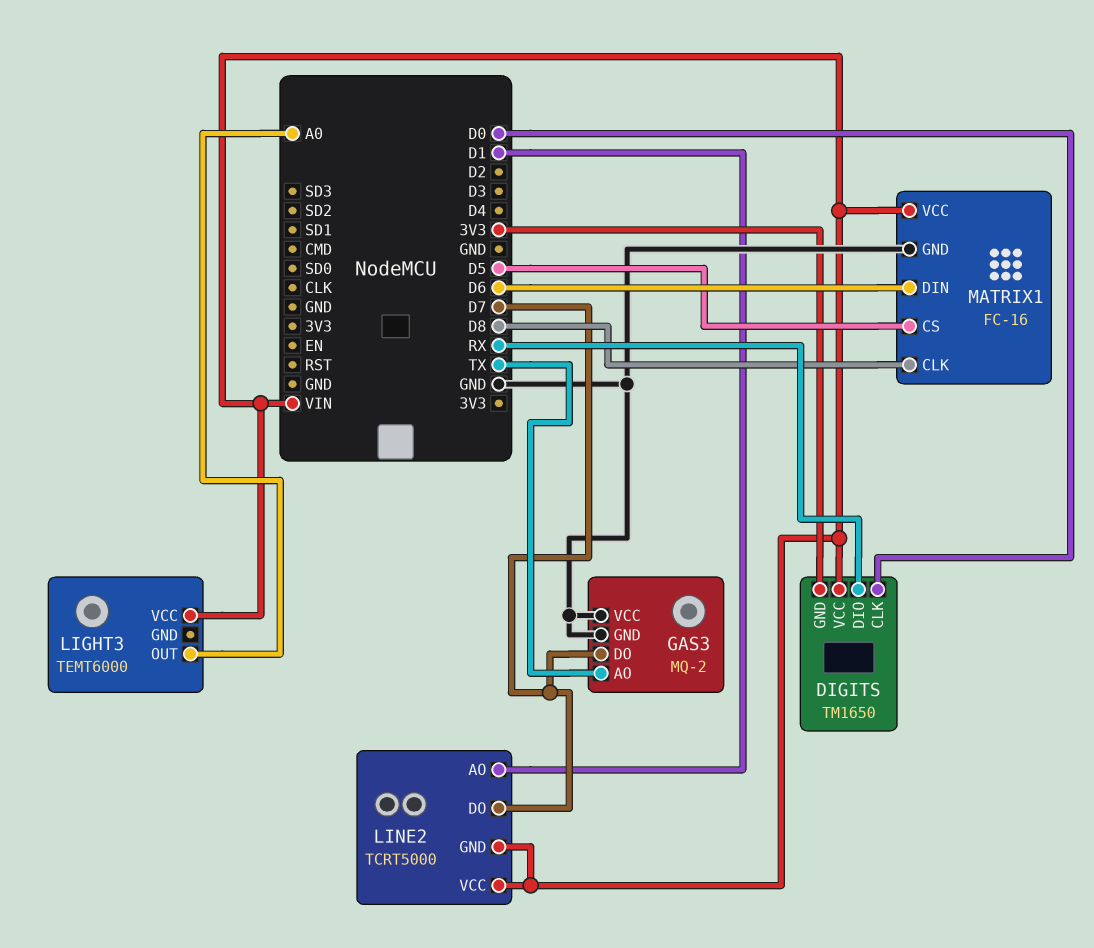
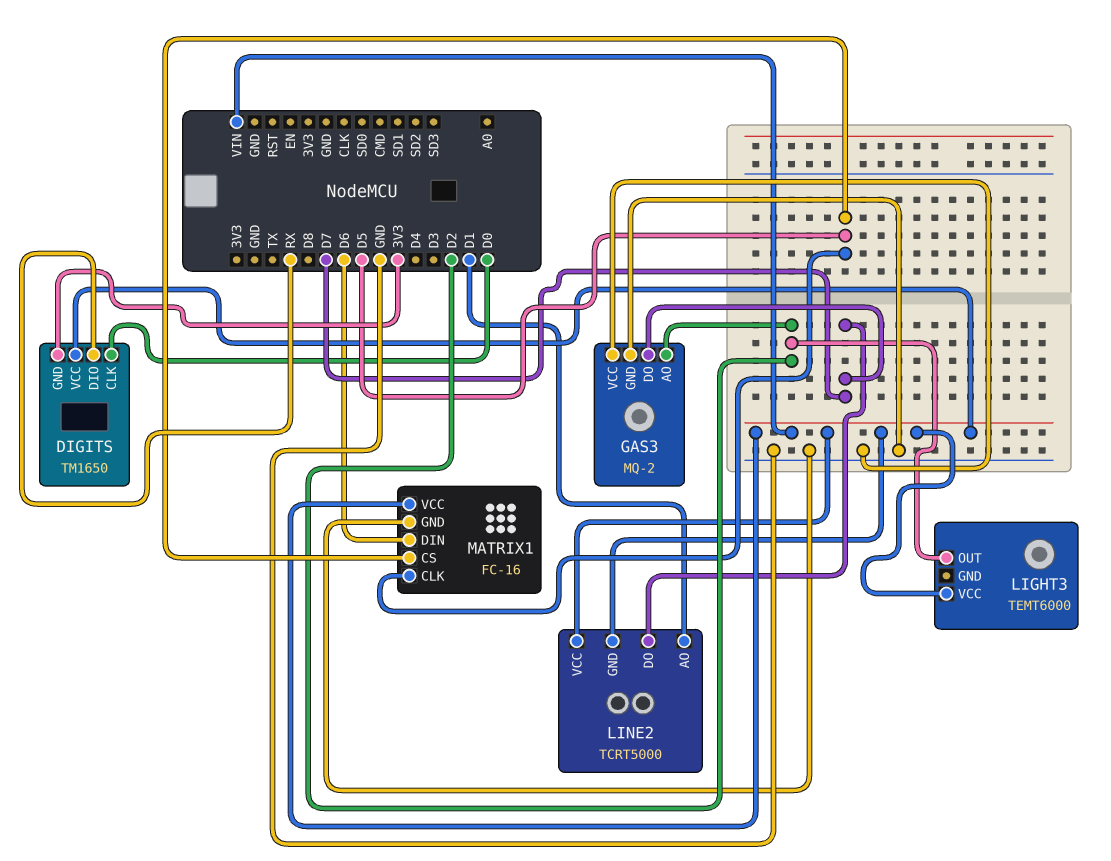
GAS3 pin AO: TX -> D2
LIGHT3 pin OUT: A0 -> D2
MATRIX1 pin CLK: D8 -> D5

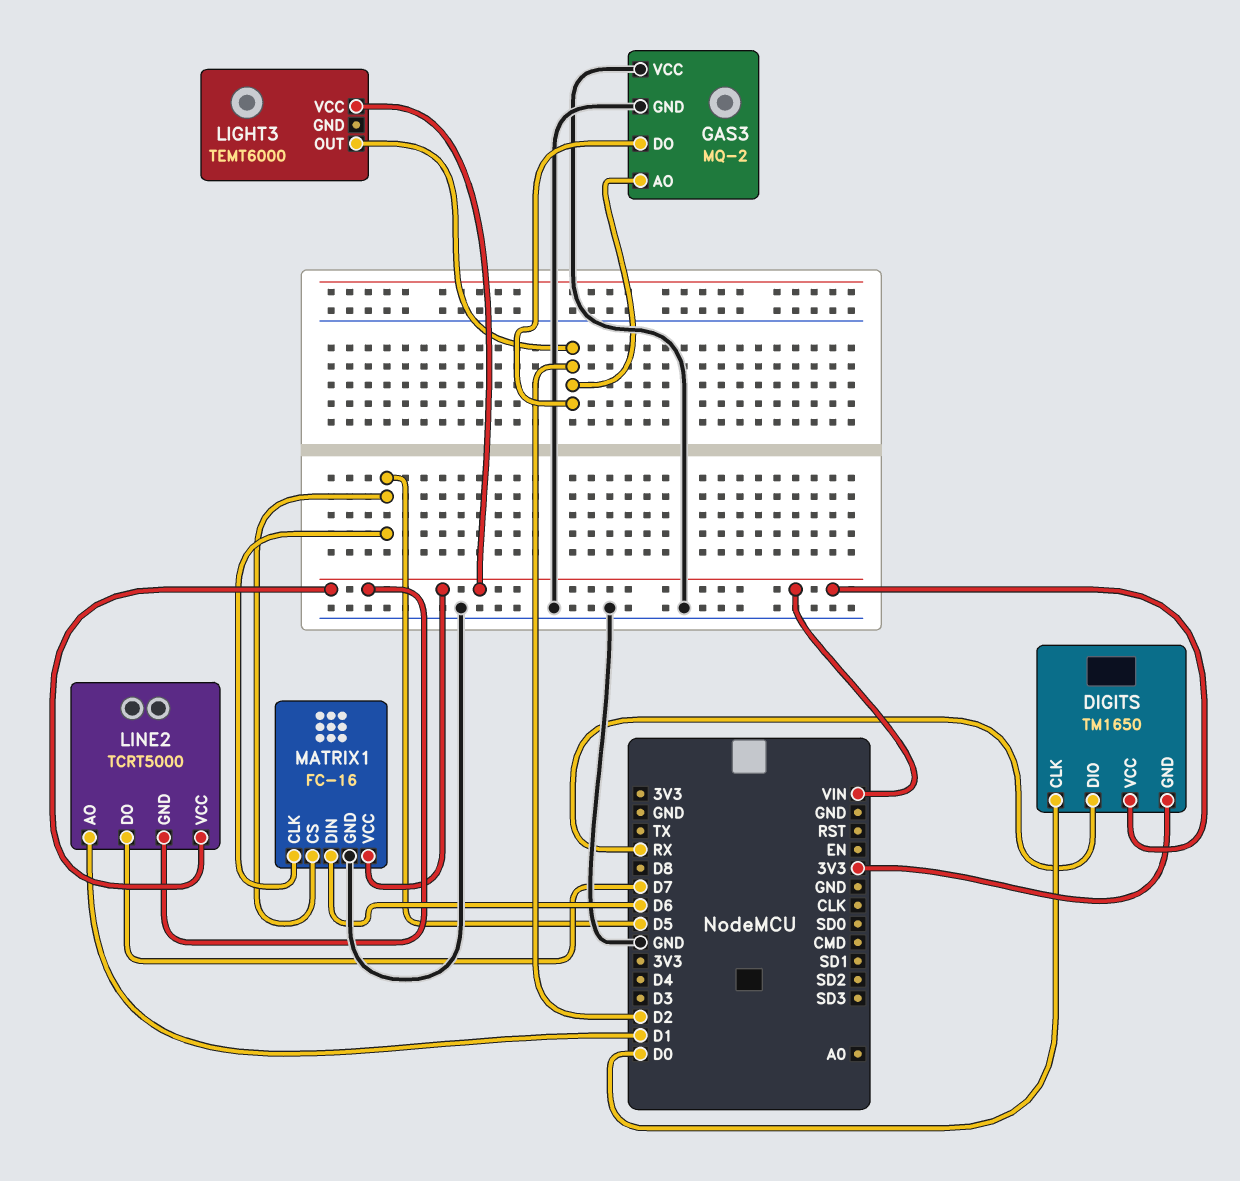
GAS3 pin DO: D7 -> D2

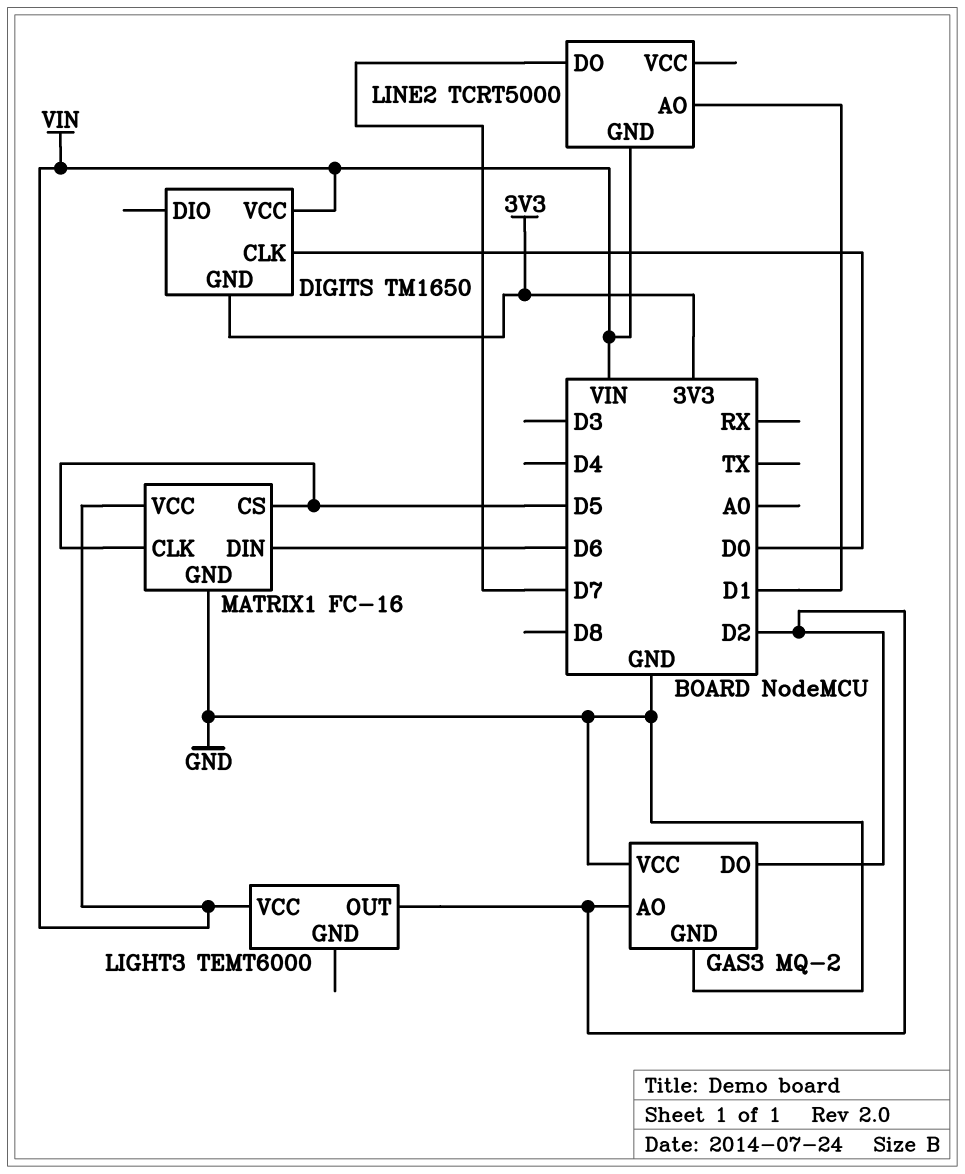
DIGITS pin DIO: RX -> none
LINE2 pin VCC: VIN -> none

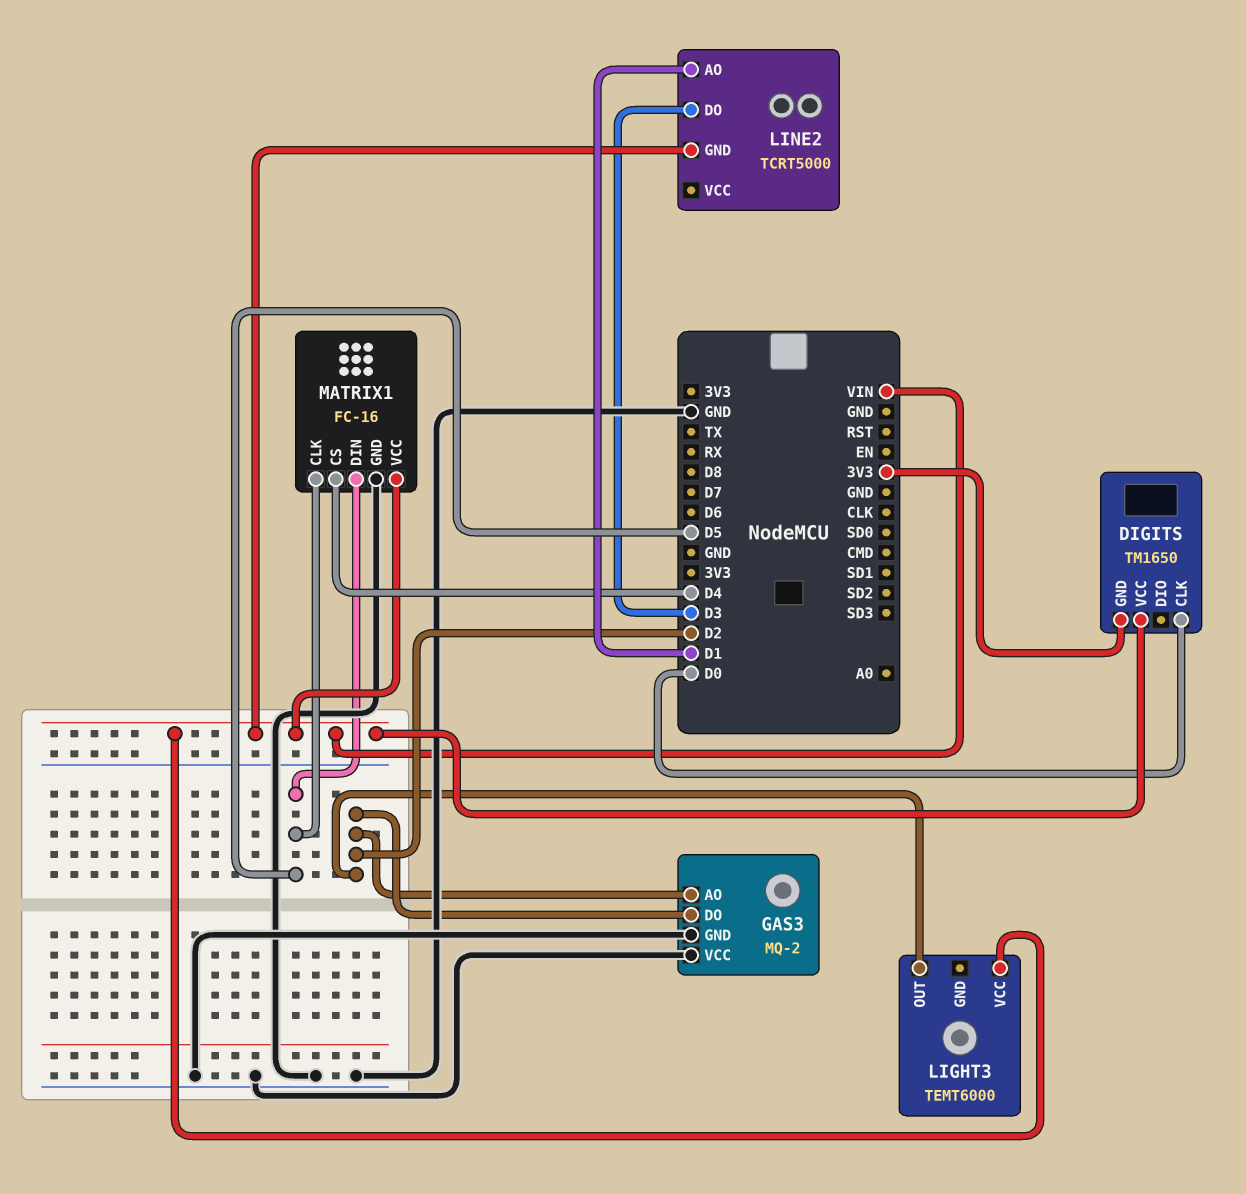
LINE2 pin DO: D7 -> D3
MATRIX1 pin CS: D5 -> D4
MATRIX1 pin DIN: D6 -> D5

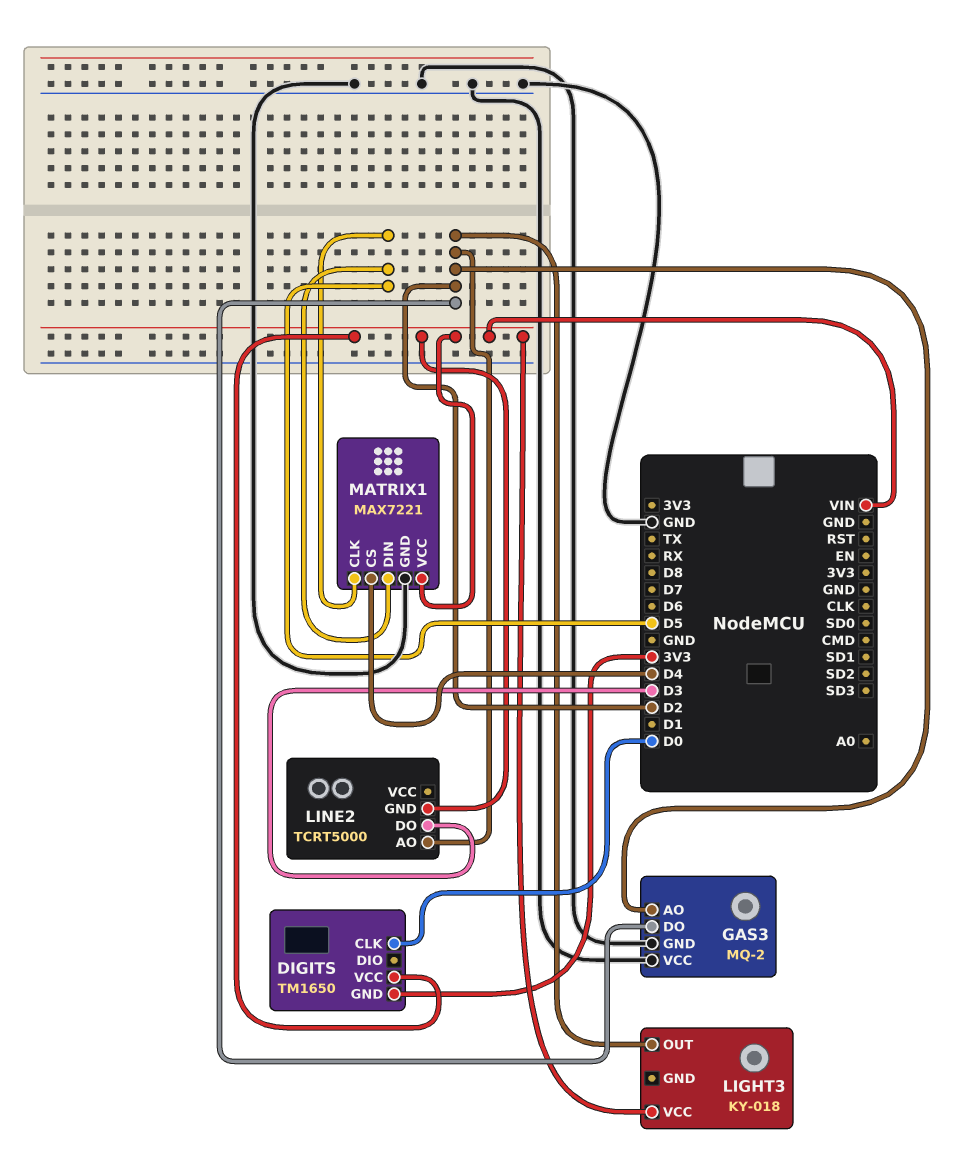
LIGHT3: TEMT6000 -> KY-018
LINE2 pin AO: D1 -> D2
MATRIX1: FC-16 -> MAX7221

